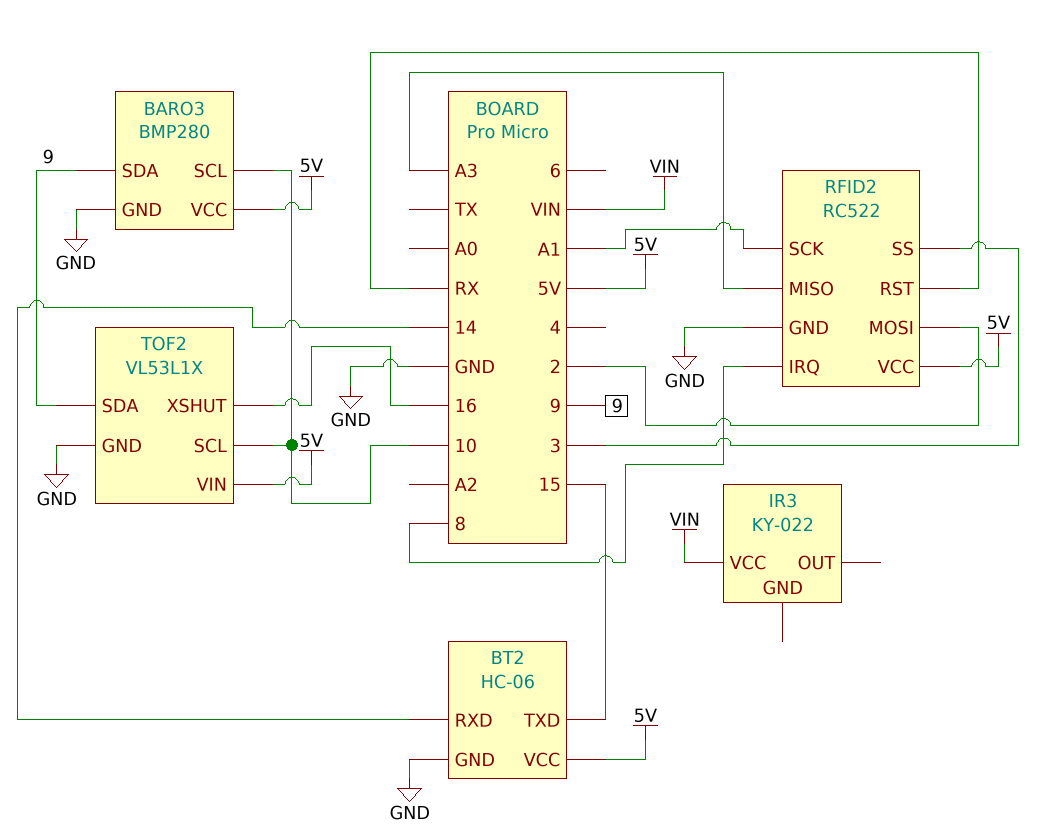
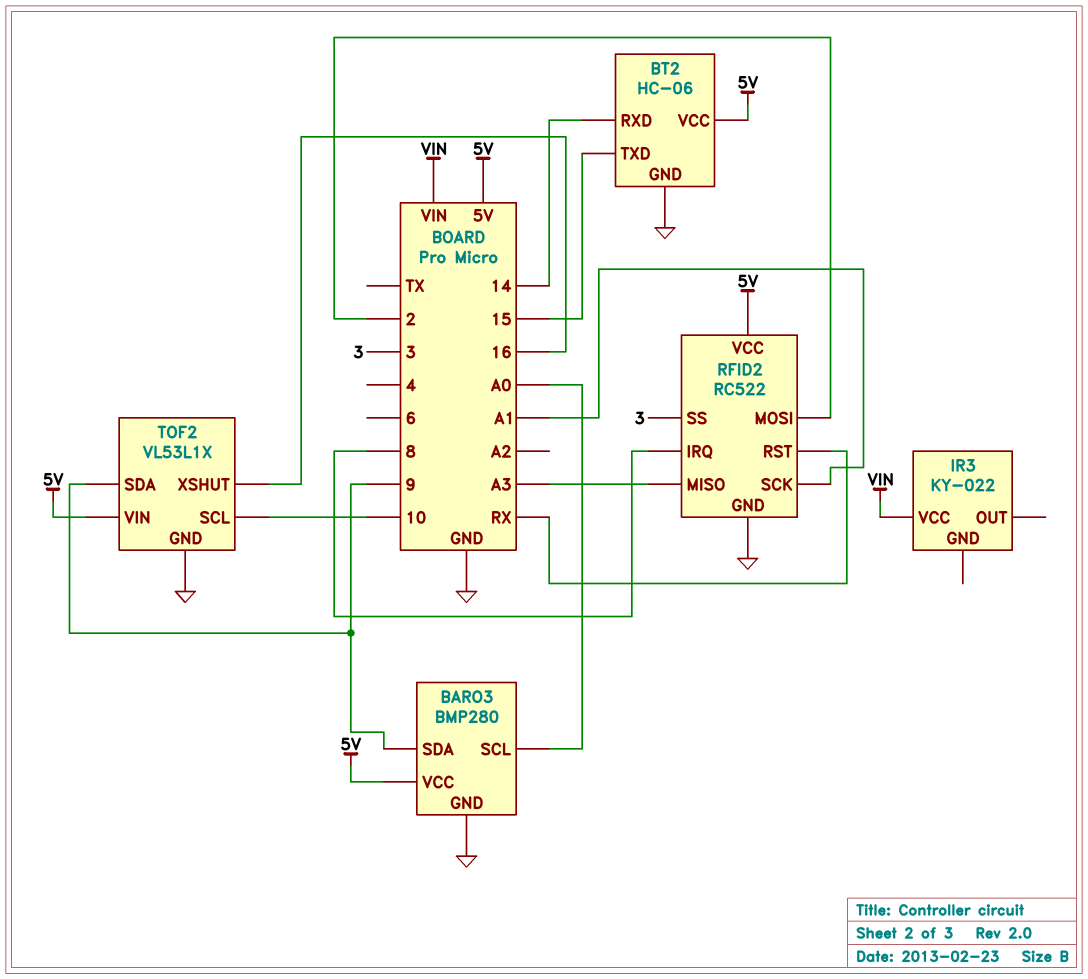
BARO3 pin SCL: 10 -> A0

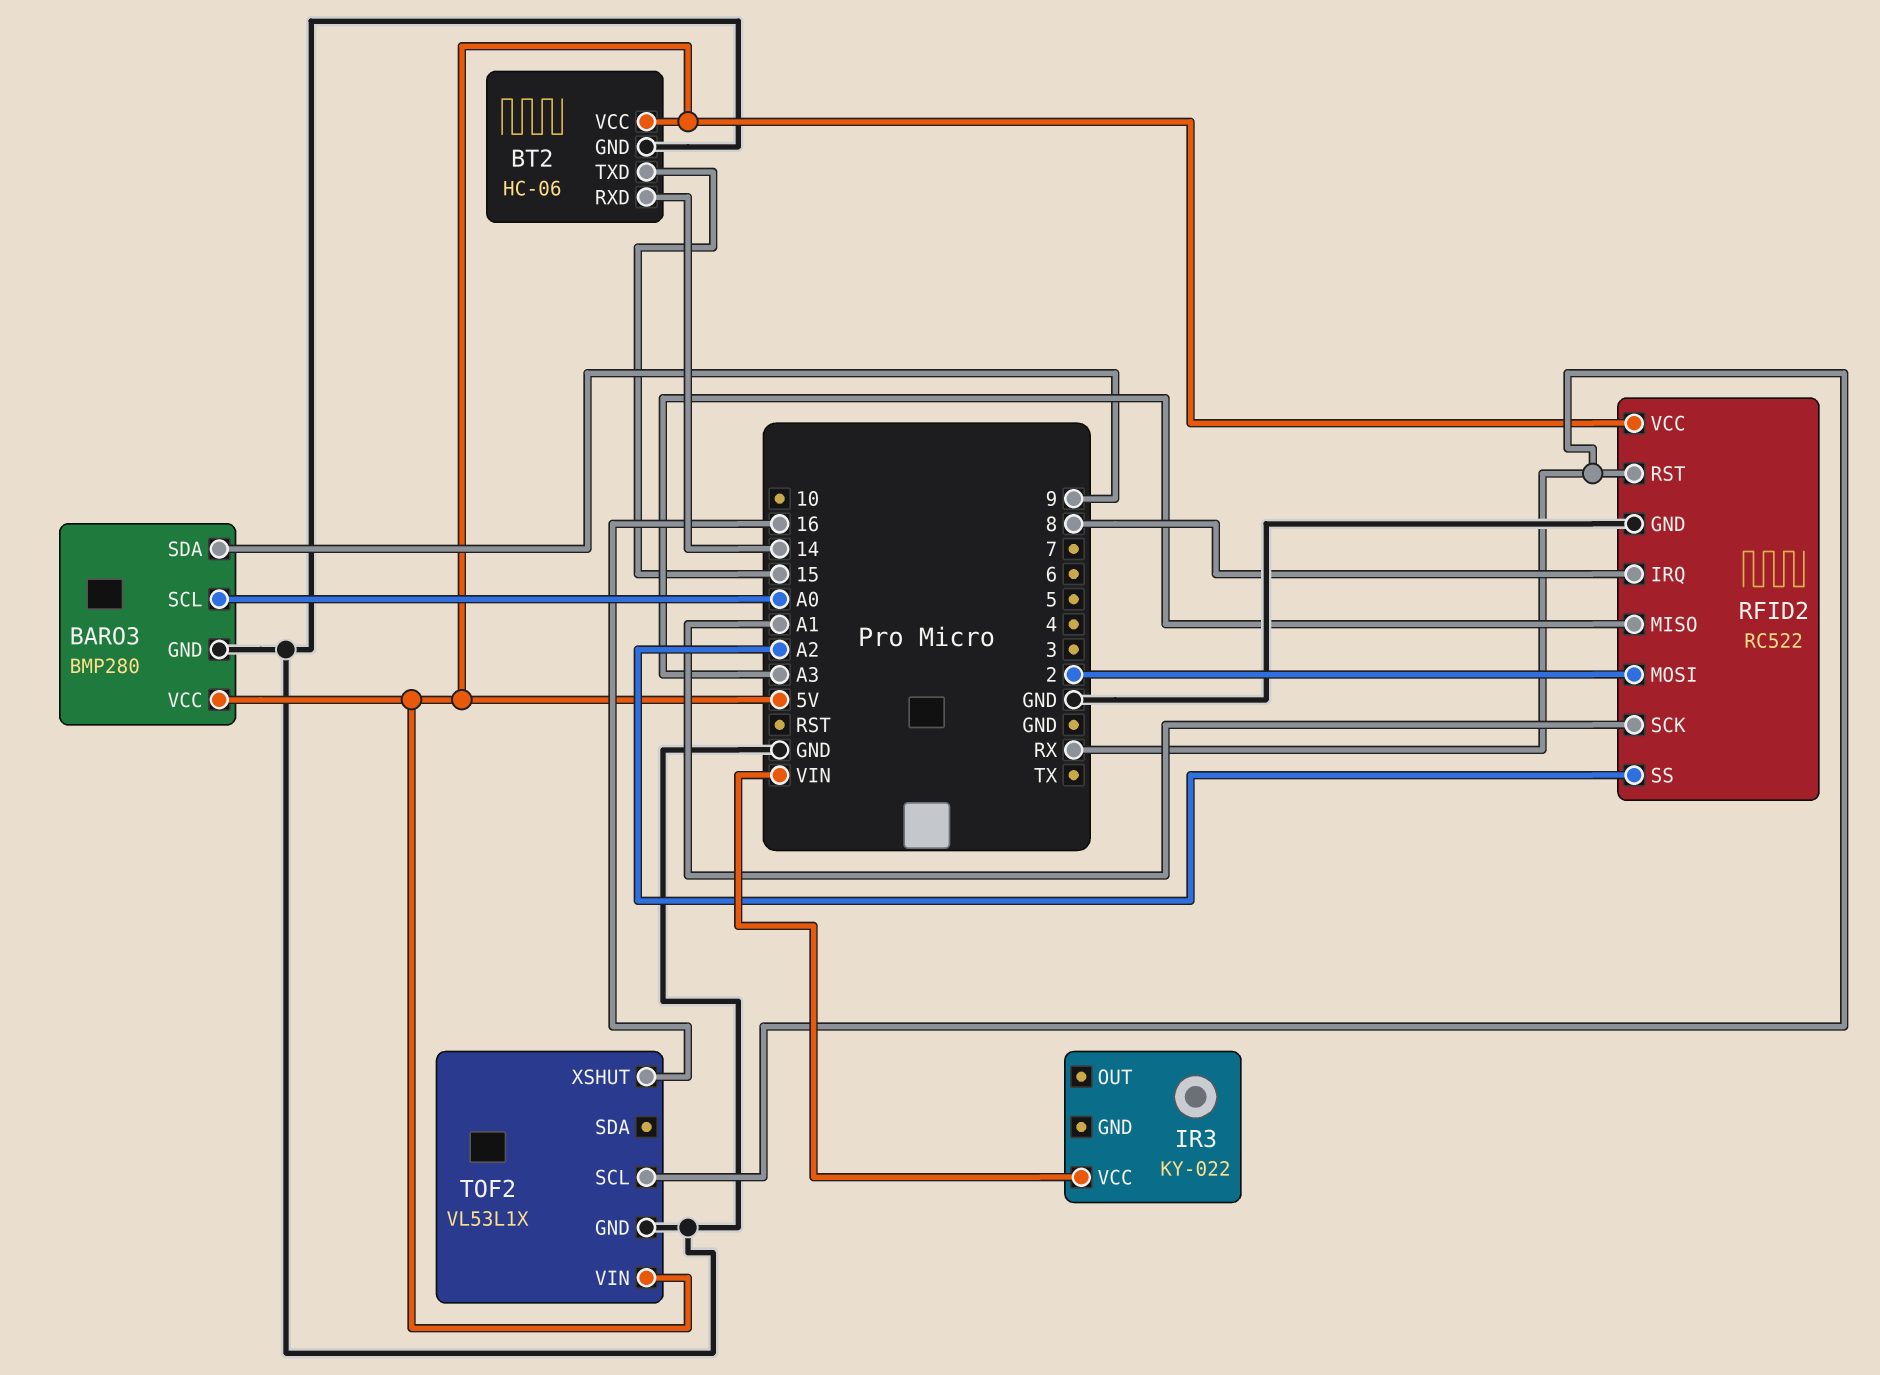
RFID2 pin SS: 3 -> A2
TOF2 pin SCL: 10 -> RX
TOF2 pin SDA: 9 -> none

